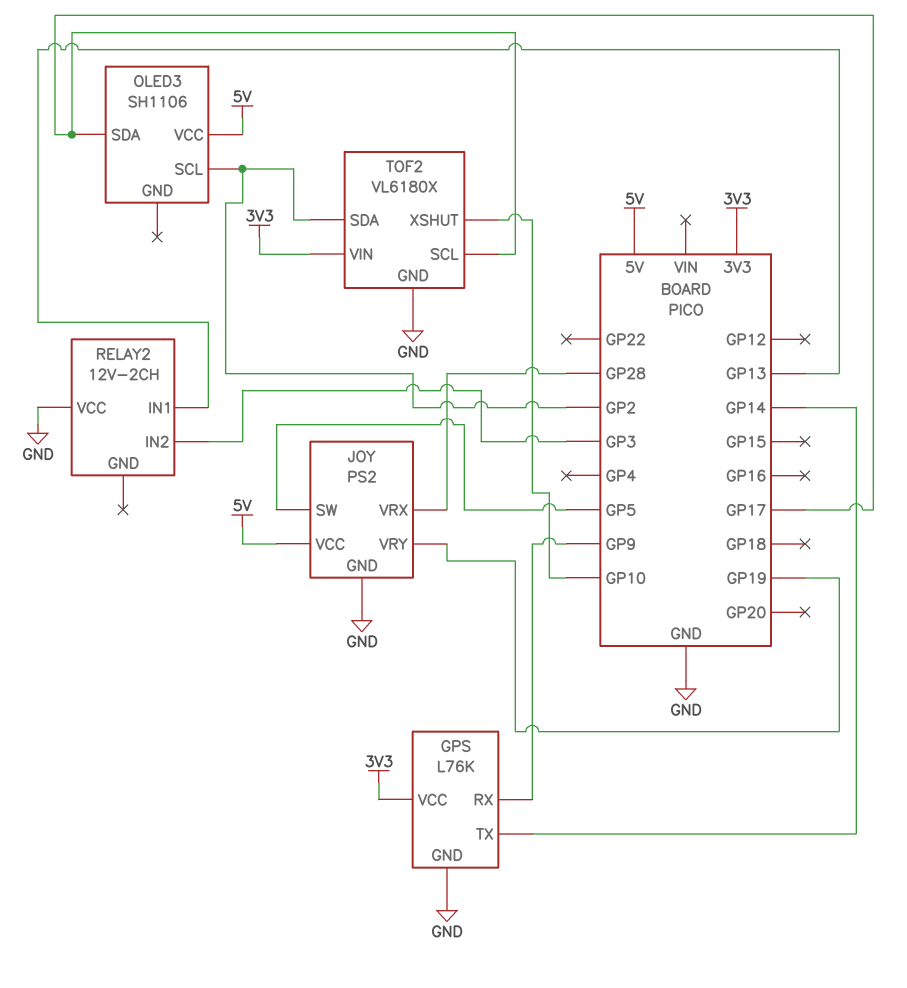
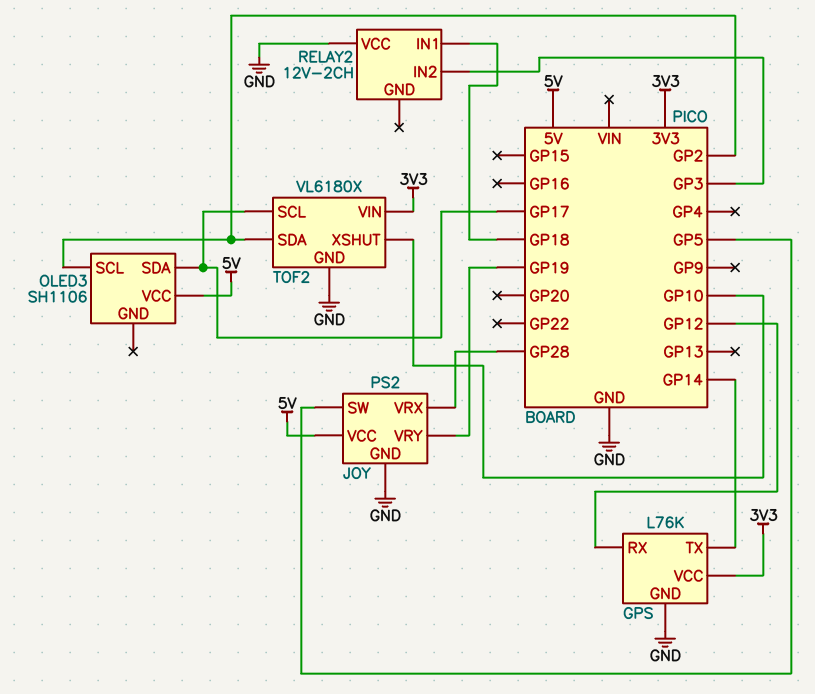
GPS pin RX: GP9 -> GP12
RELAY2 pin IN1: GP13 -> GP18

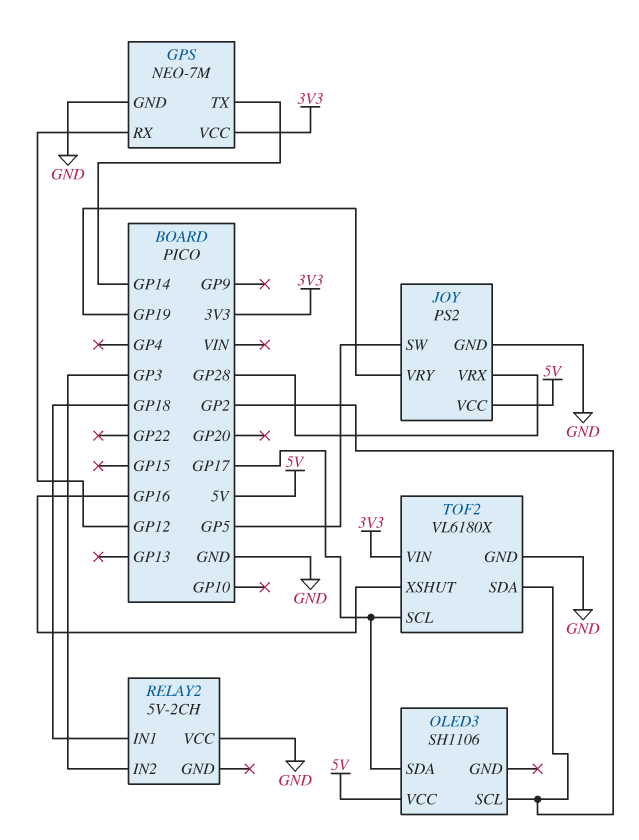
GPS: L76K -> NEO-7M
RELAY2: 12V-2CH -> 5V-2CH
TOF2 pin XSHUT: GP10 -> GP16

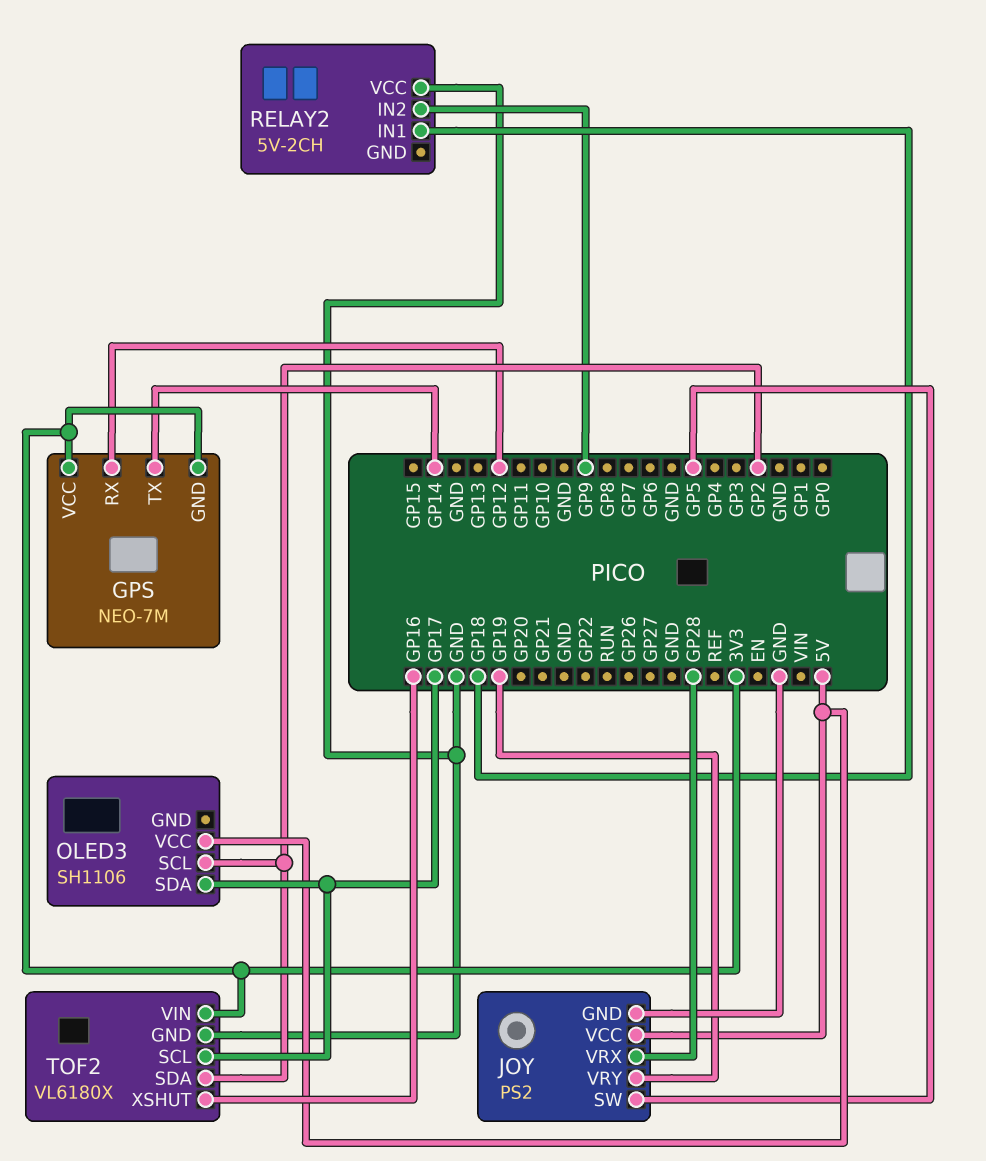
GPS pin GND: GND -> 3V3
RELAY2 pin IN2: GP3 -> GP9

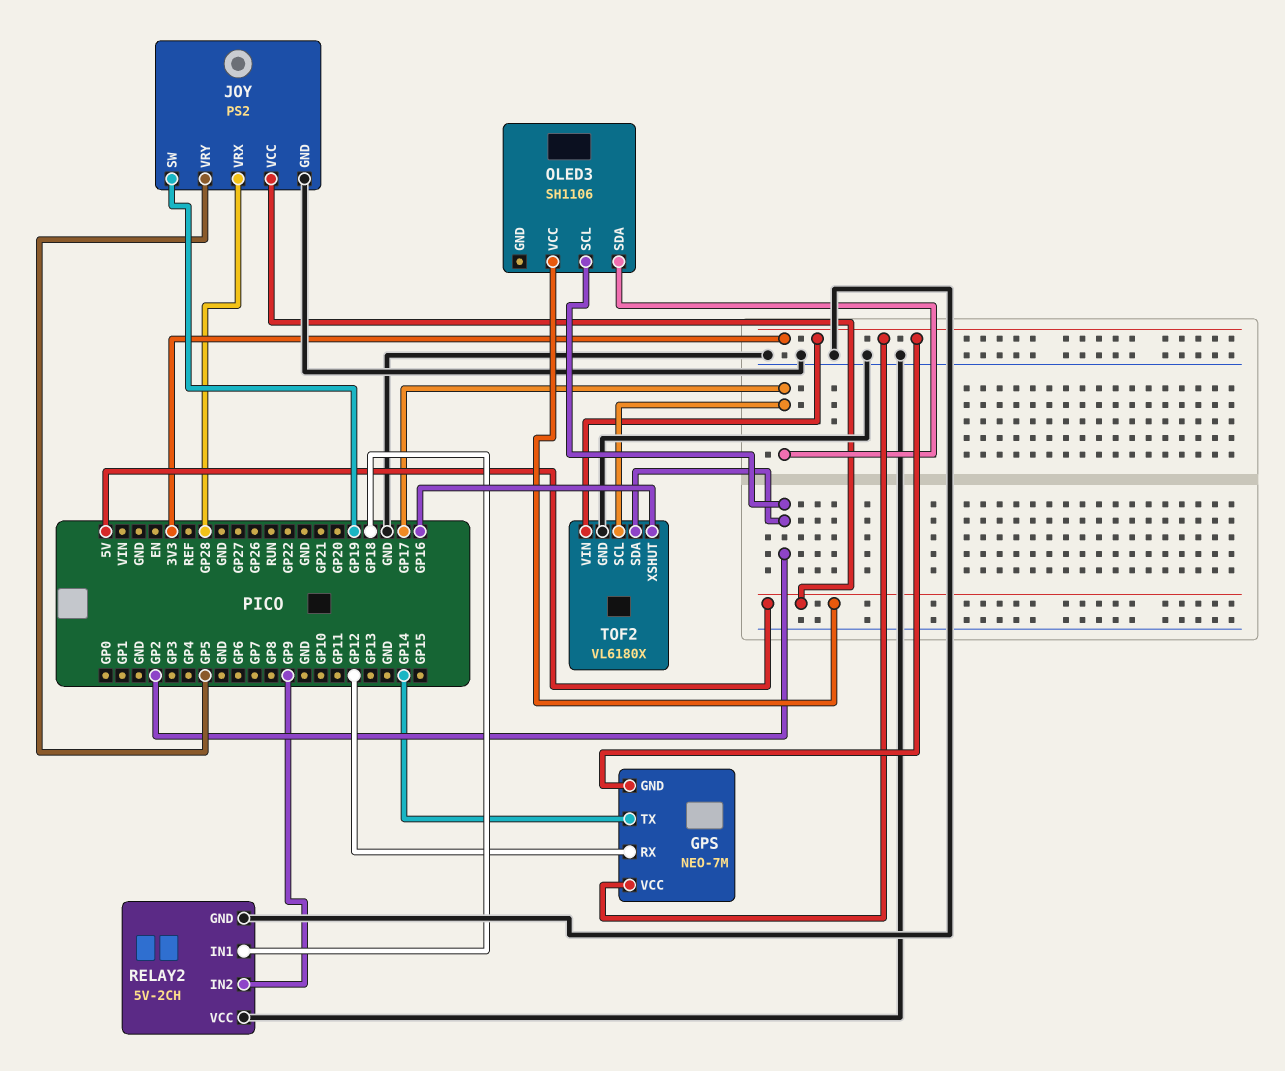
JOY pin SW: GP5 -> GP19
JOY pin VRY: GP19 -> GP5
RELAY2 pin GND: none -> GND

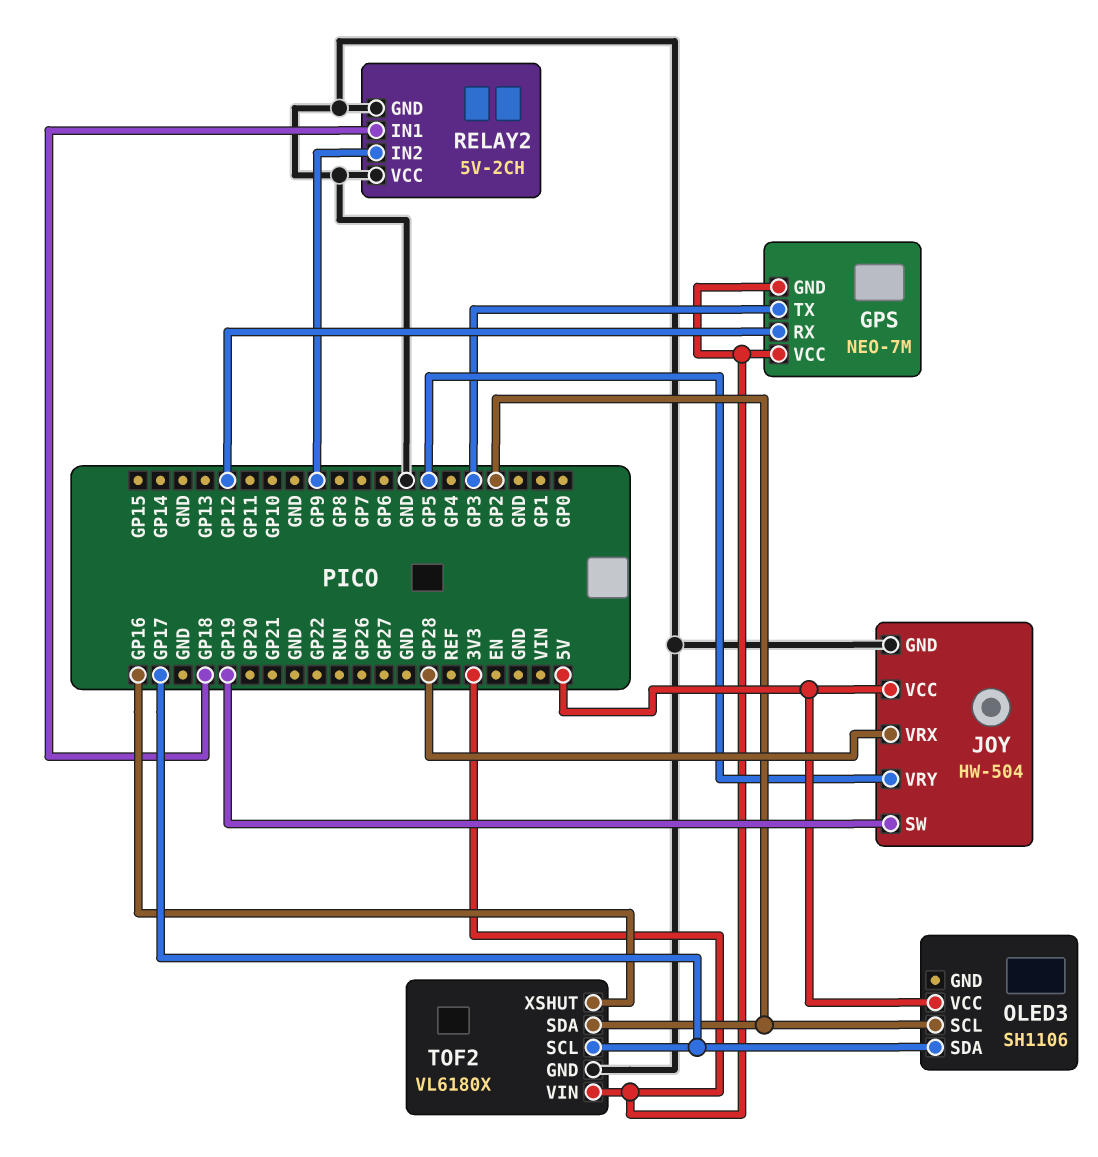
GPS pin TX: GP14 -> GP3
JOY: PS2 -> HW-504

